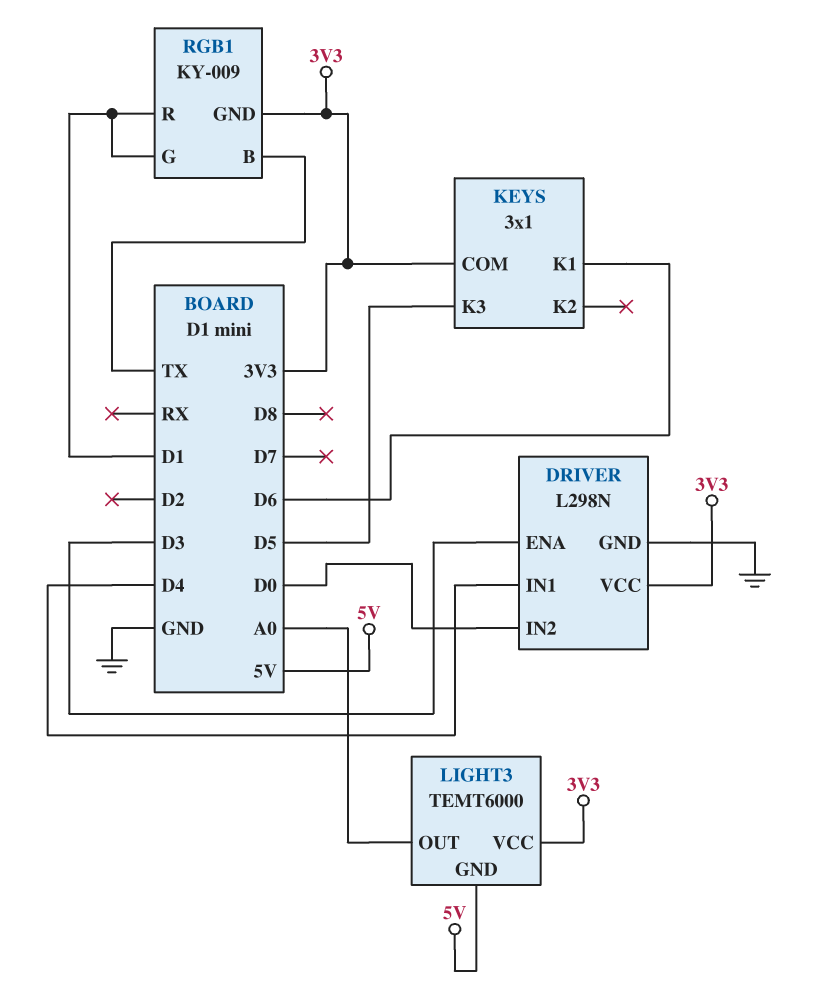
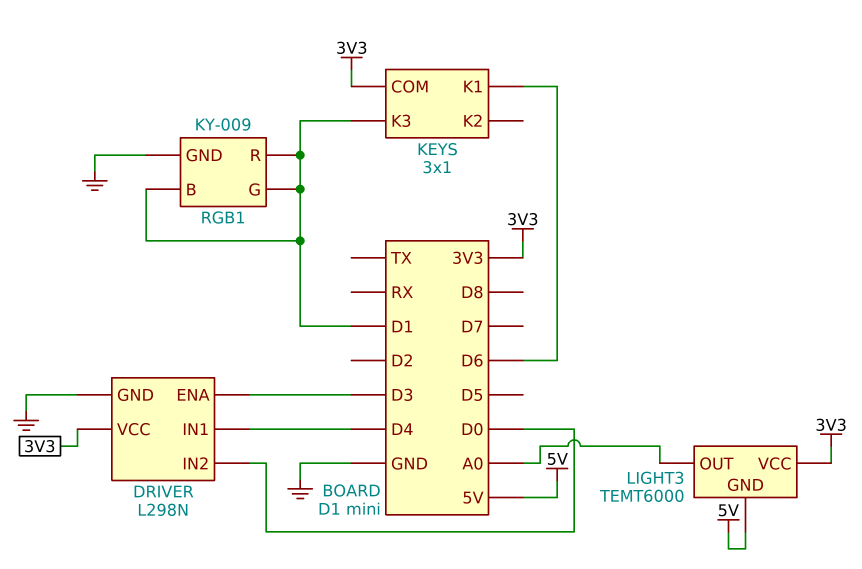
KEYS pin K3: D5 -> D1
RGB1 pin B: TX -> D1
RGB1 pin GND: 3V3 -> GND

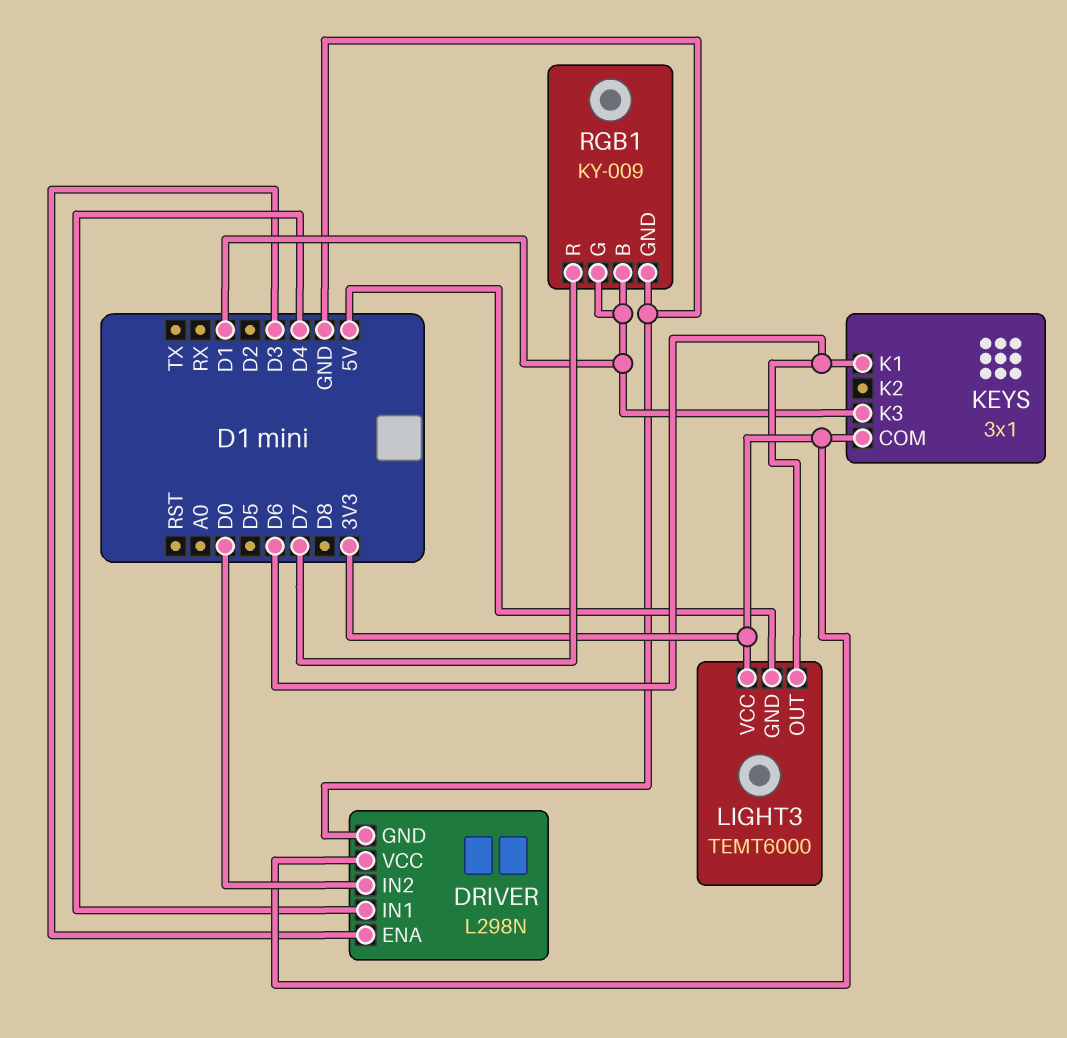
LIGHT3 pin OUT: A0 -> D6
RGB1 pin R: D1 -> D7

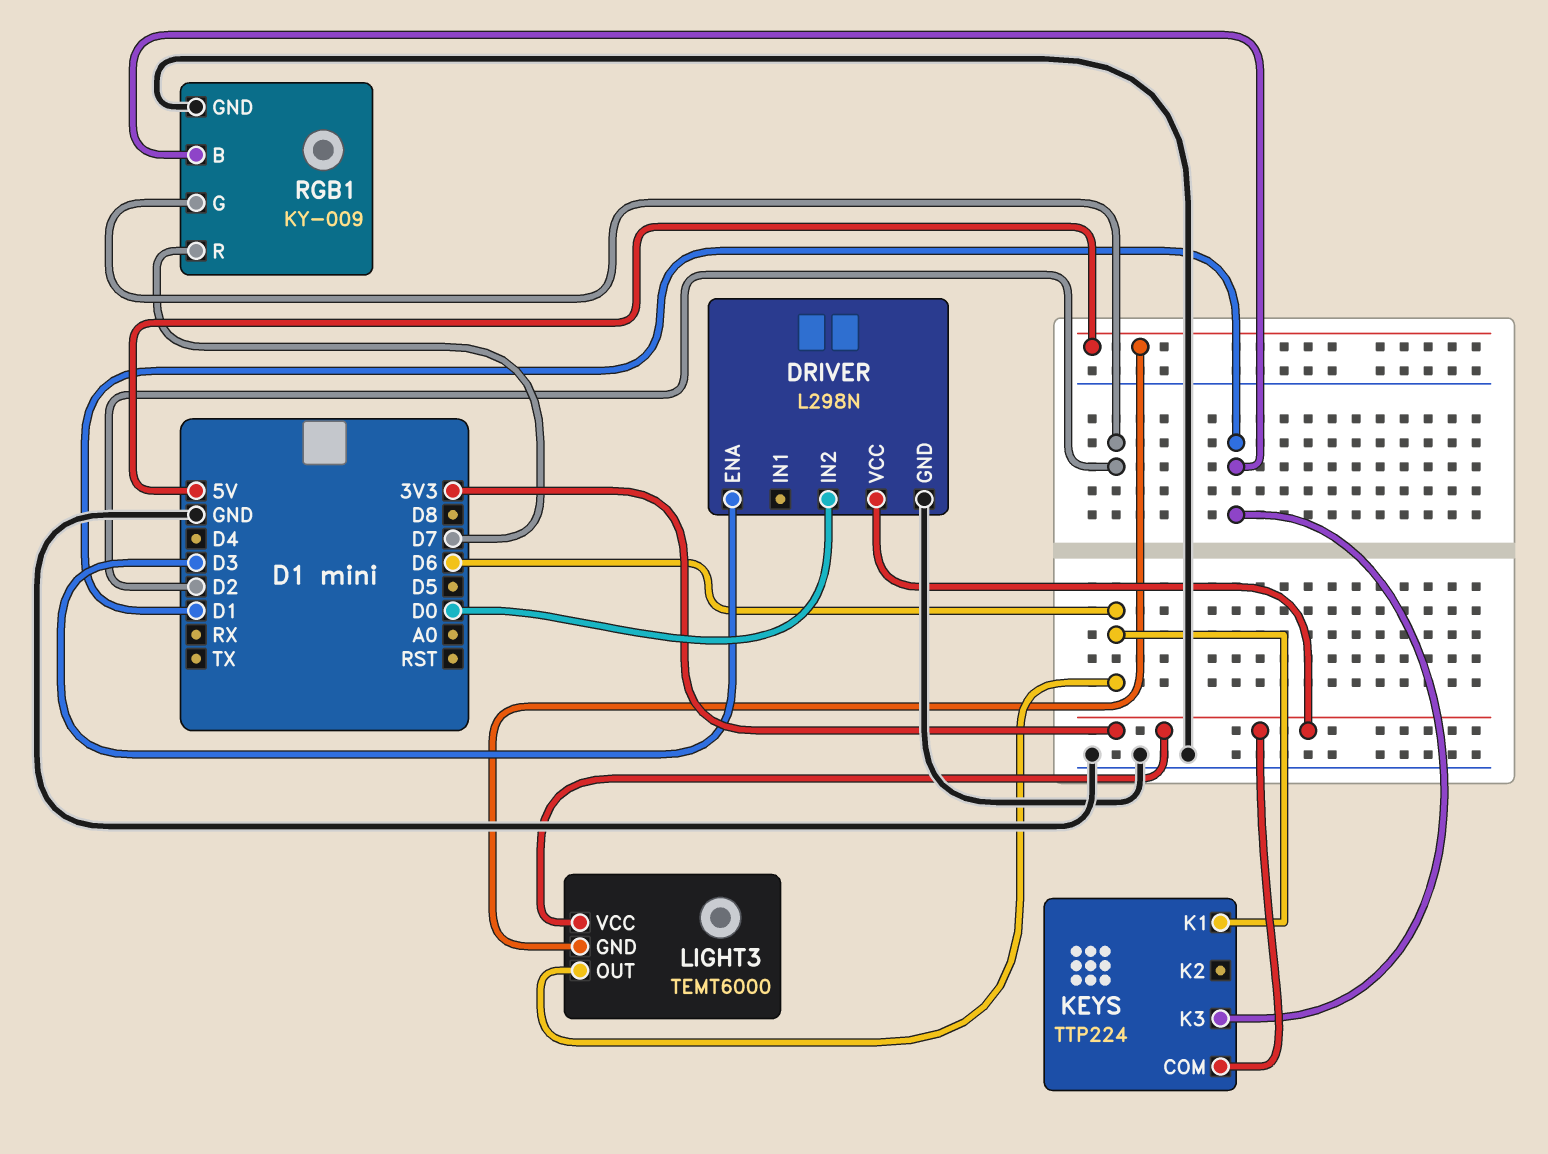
DRIVER pin IN1: D4 -> none
KEYS: 3x1 -> TTP224
RGB1 pin G: D1 -> D2

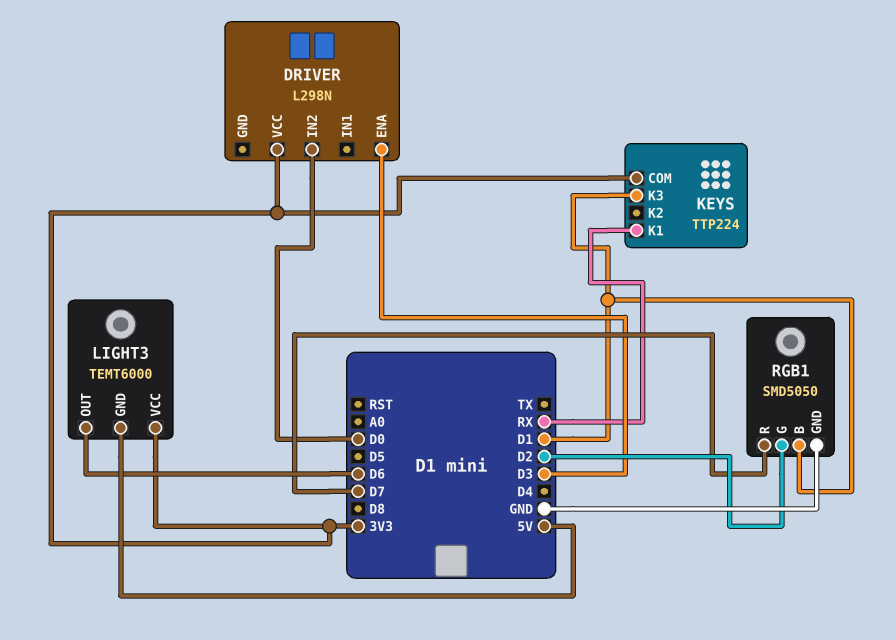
DRIVER pin GND: GND -> none
KEYS pin K1: D6 -> RX
RGB1: KY-009 -> SMD5050

